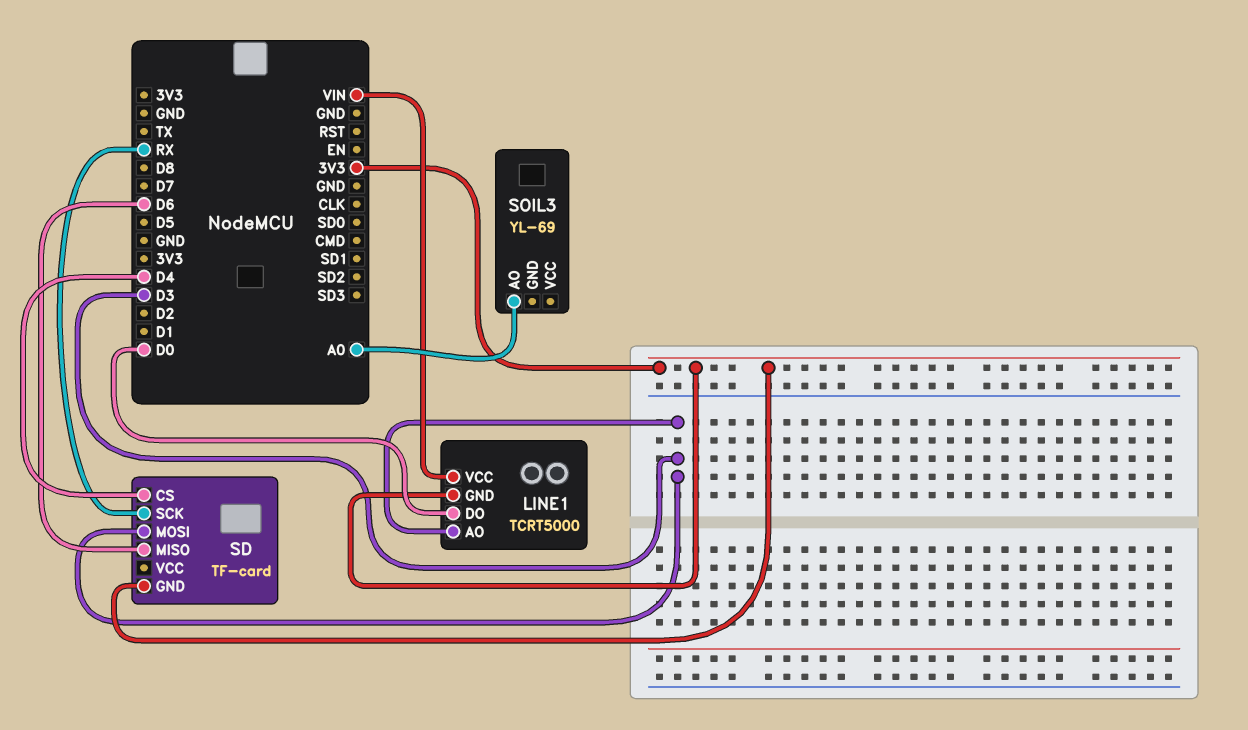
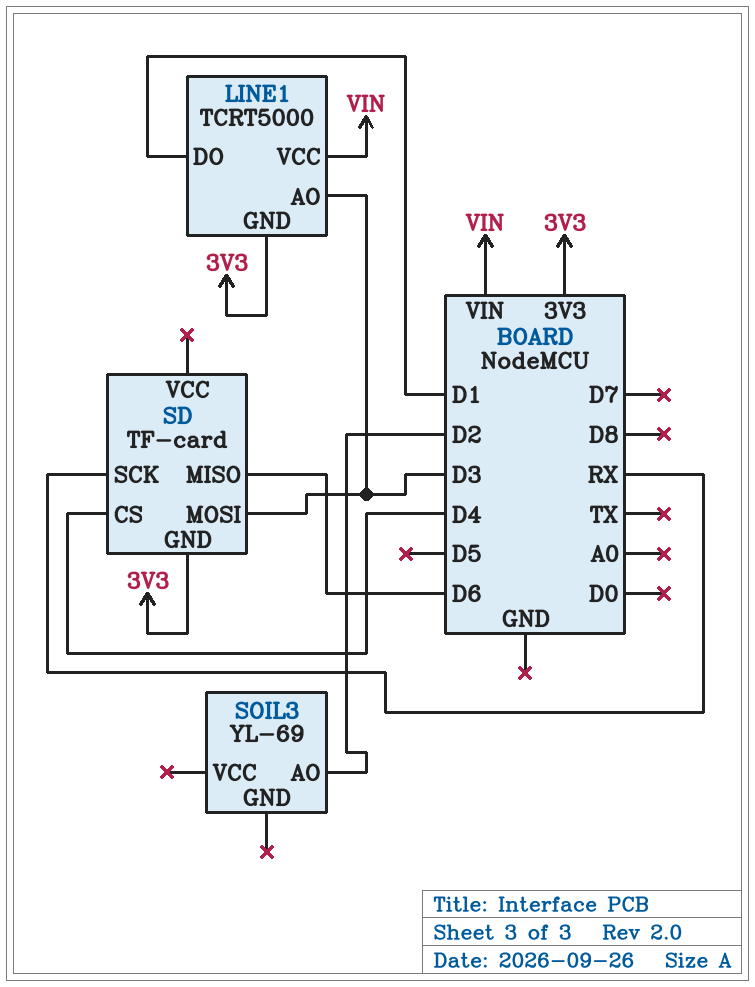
LINE1 pin DO: D0 -> D1
SOIL3 pin AO: A0 -> D2

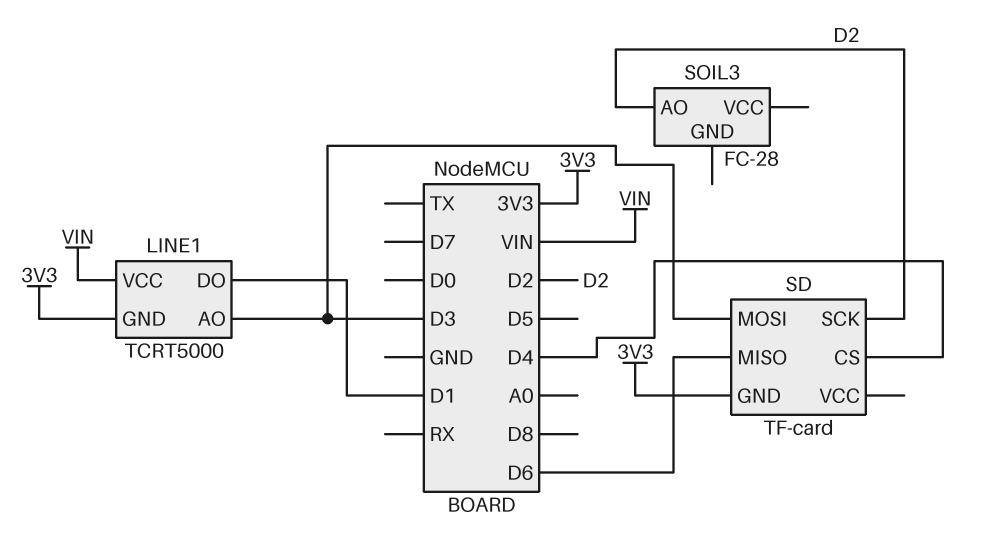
SD pin SCK: RX -> D2
SOIL3: YL-69 -> FC-28

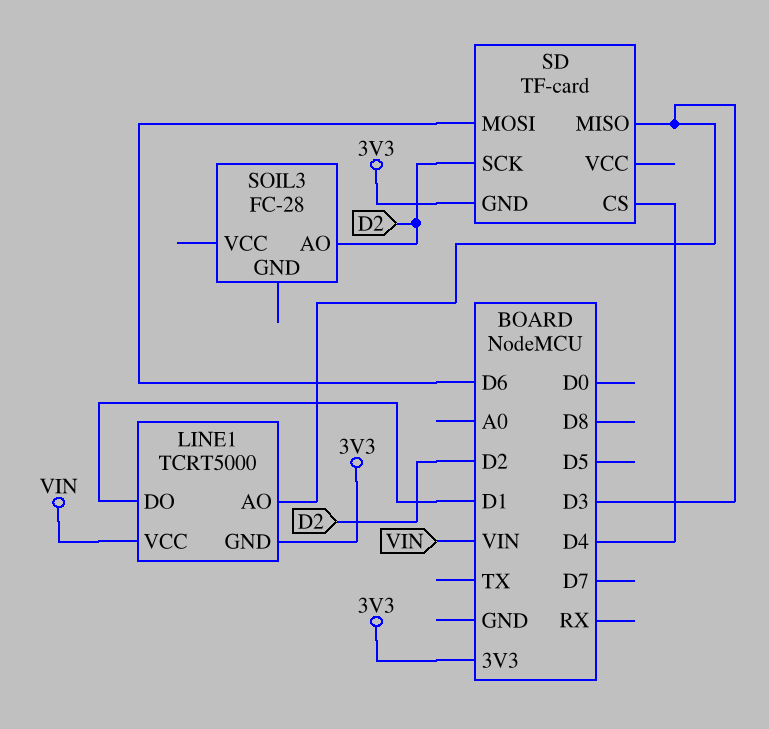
SD pin MISO: D6 -> D3
SD pin MOSI: D3 -> D6

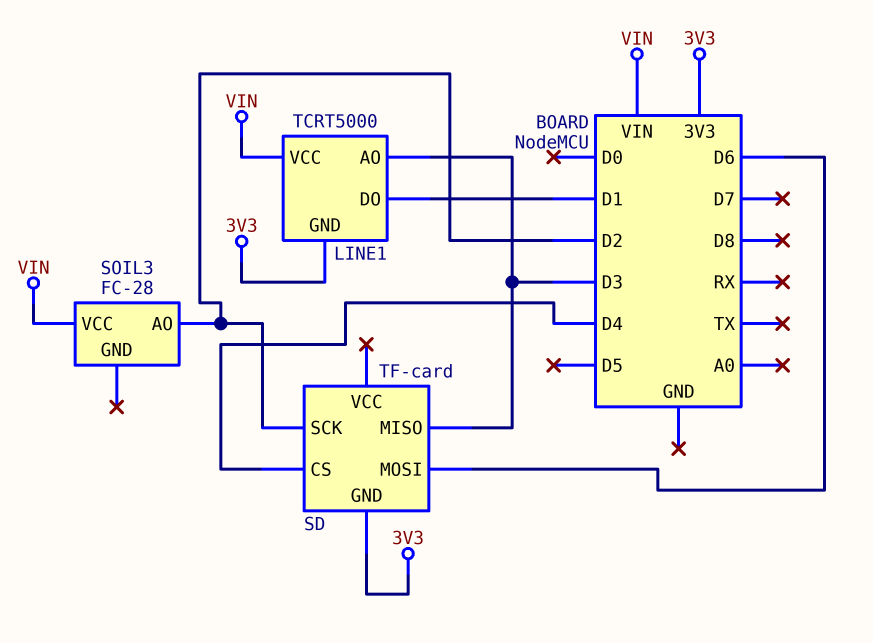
SOIL3 pin VCC: none -> VIN

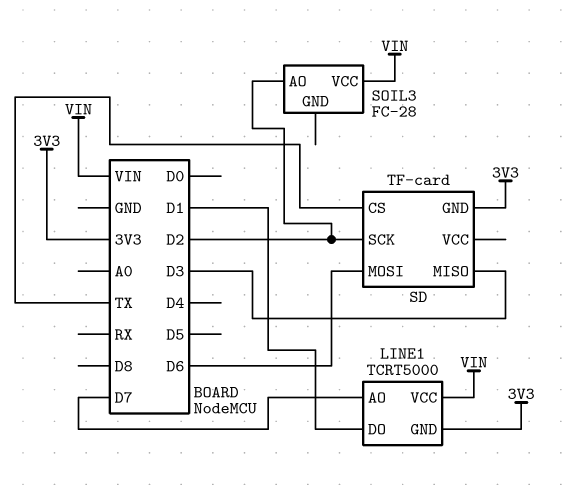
LINE1 pin AO: D3 -> D7
SD pin CS: D4 -> TX

